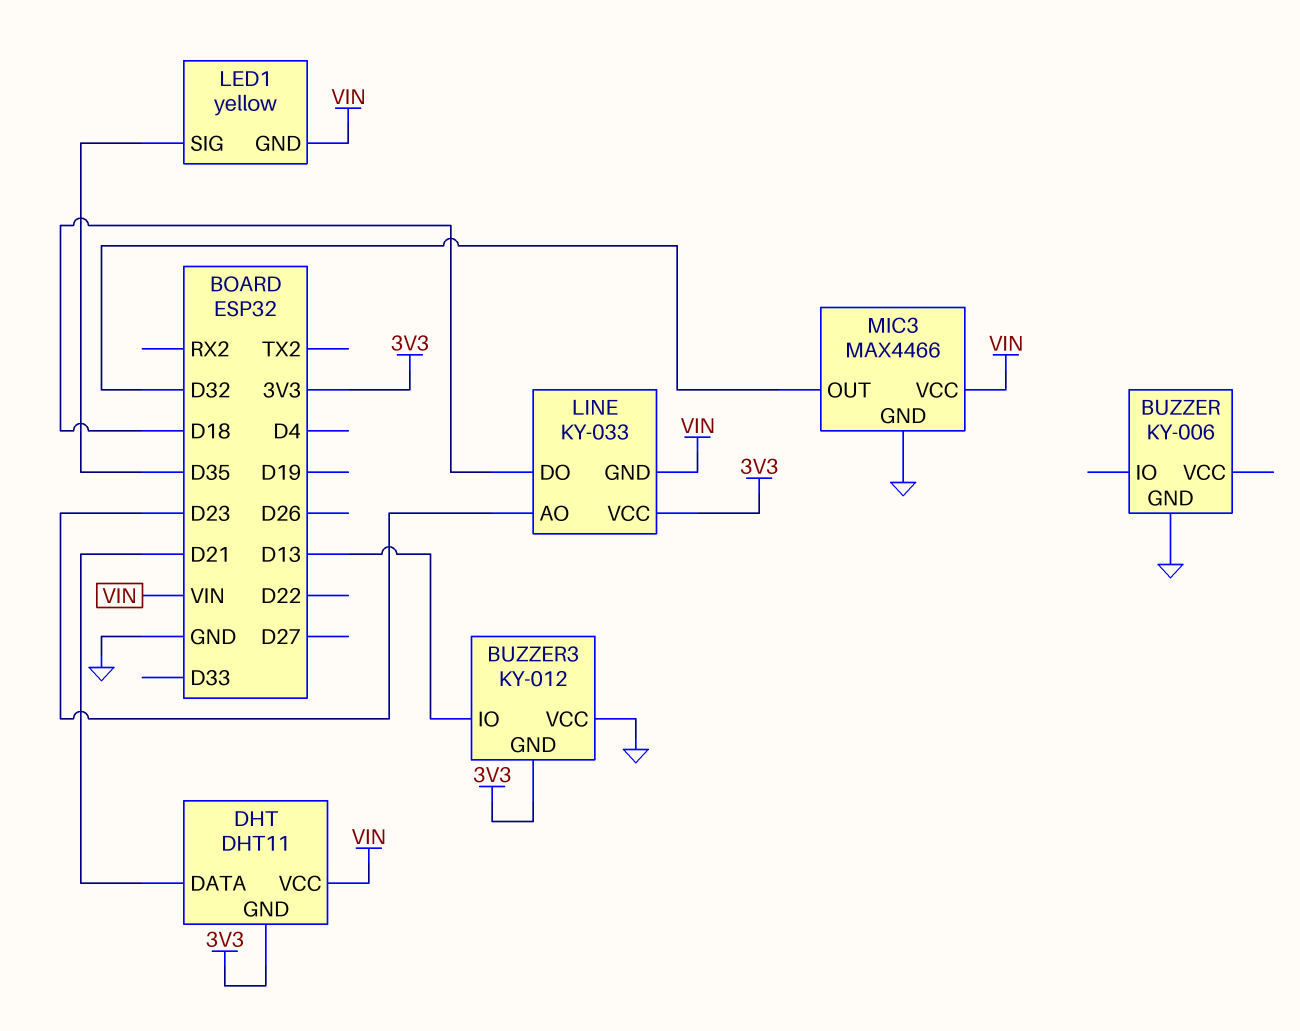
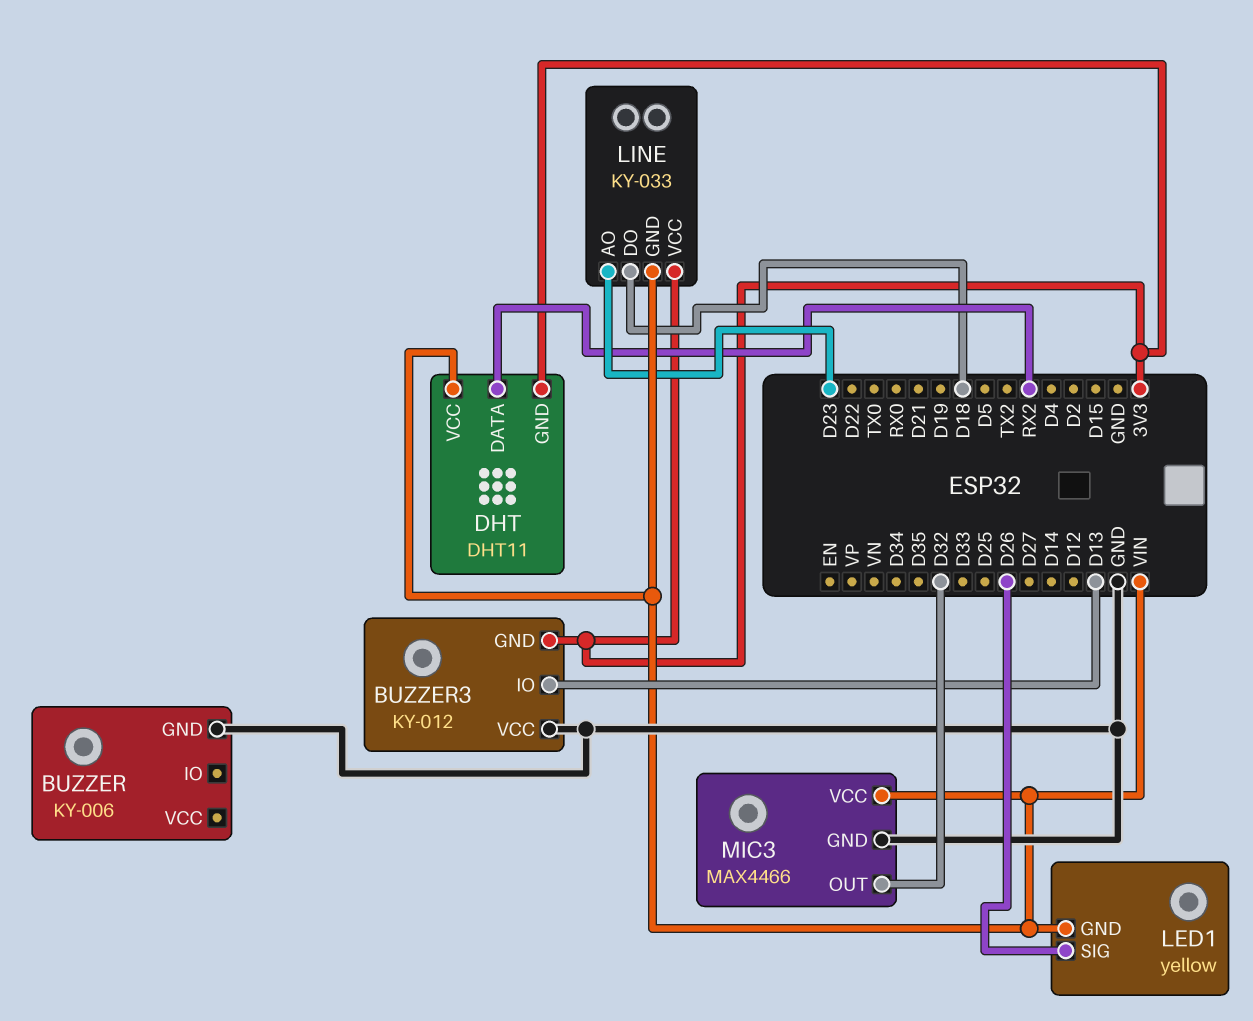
DHT pin DATA: D21 -> RX2
LED1 pin SIG: D35 -> D26

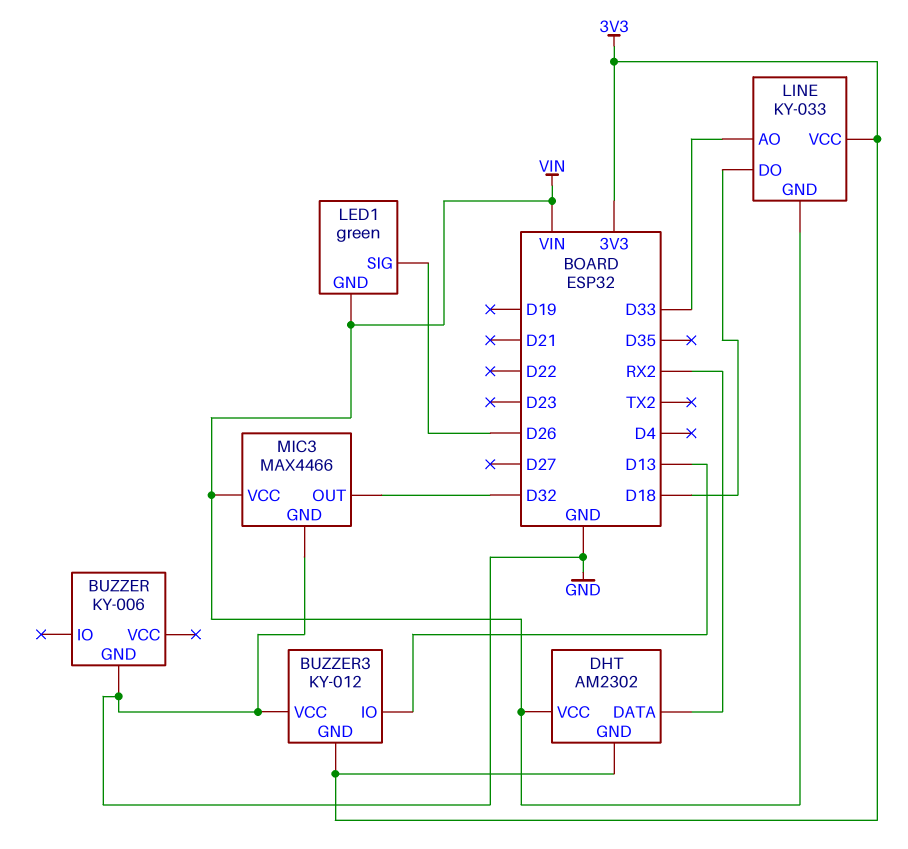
DHT: DHT11 -> AM2302
LED1: yellow -> green
LINE pin AO: D23 -> D33

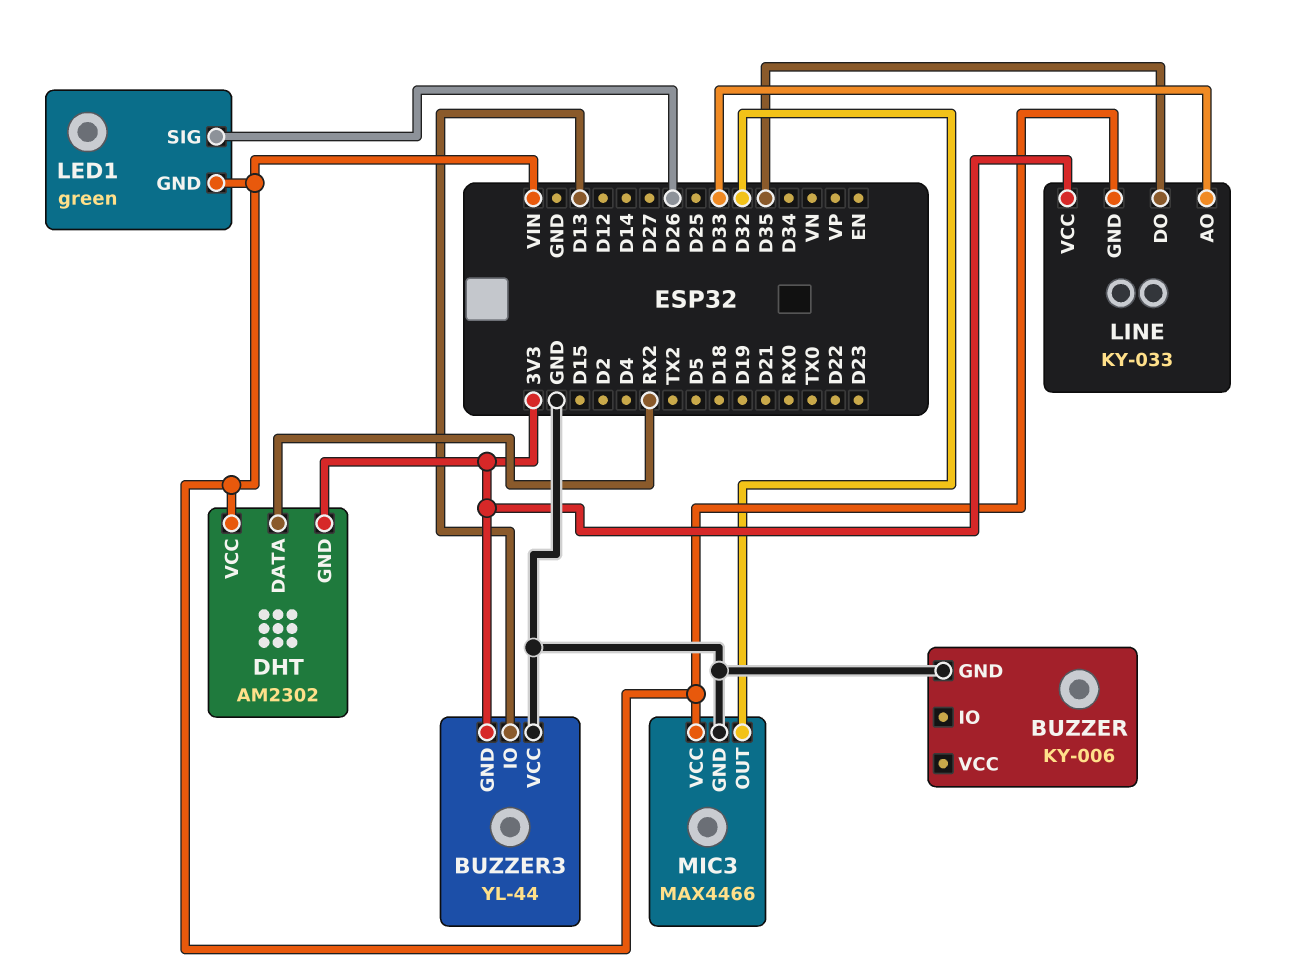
BUZZER3: KY-012 -> YL-44
LINE pin DO: D18 -> D35

